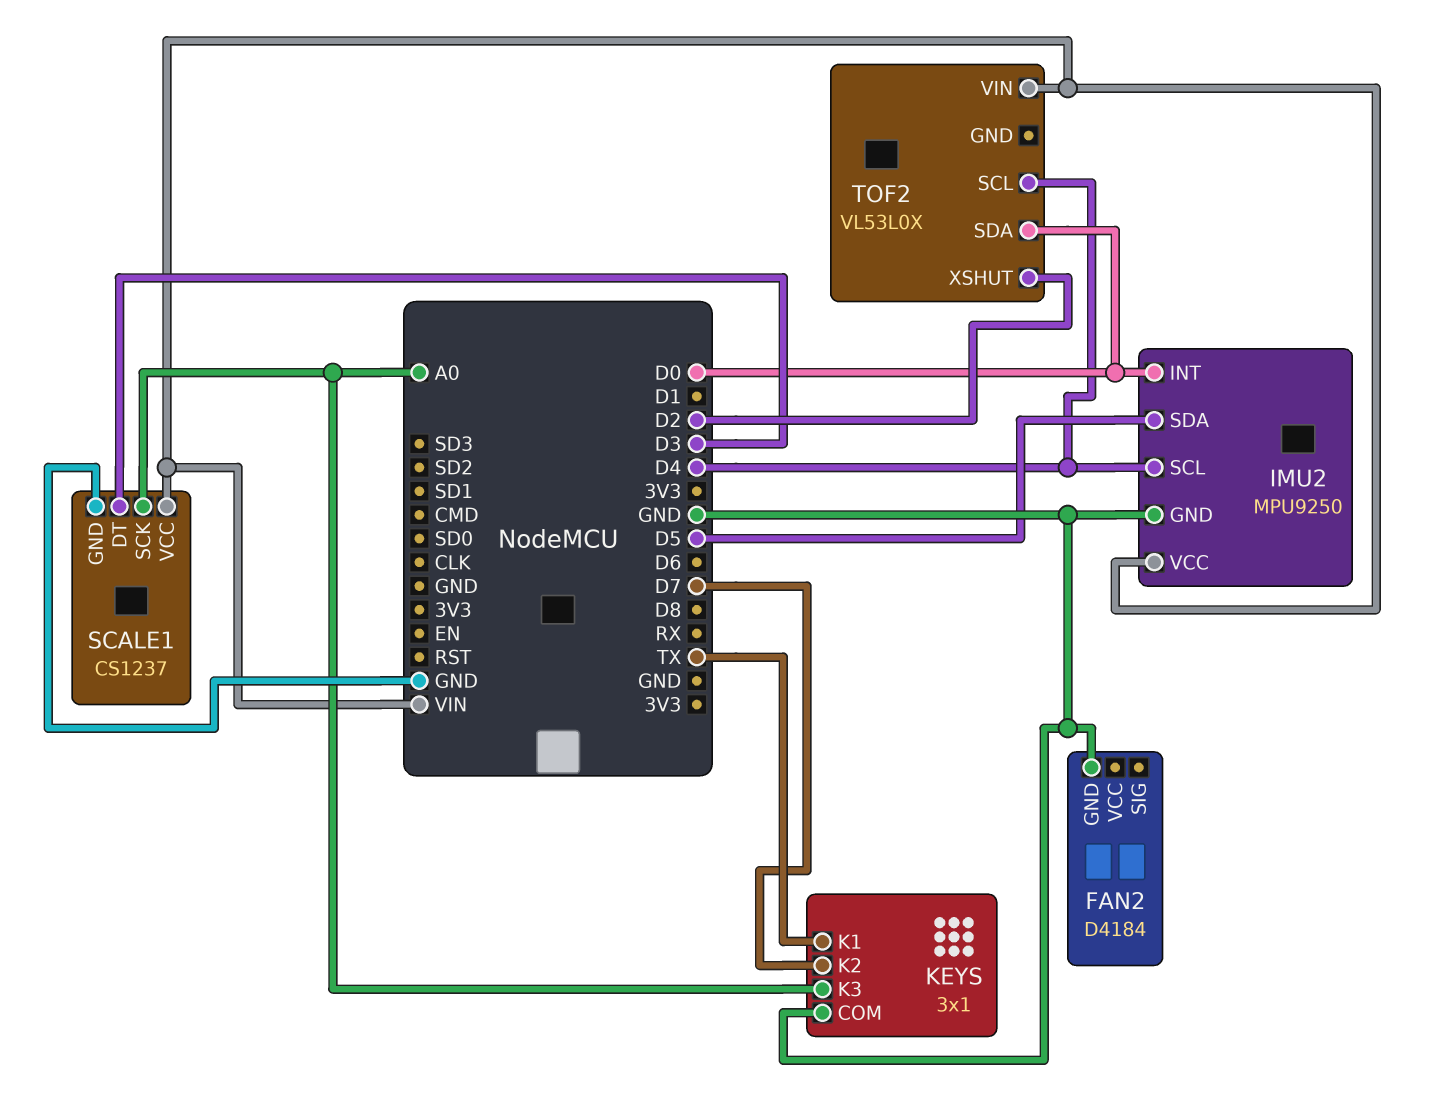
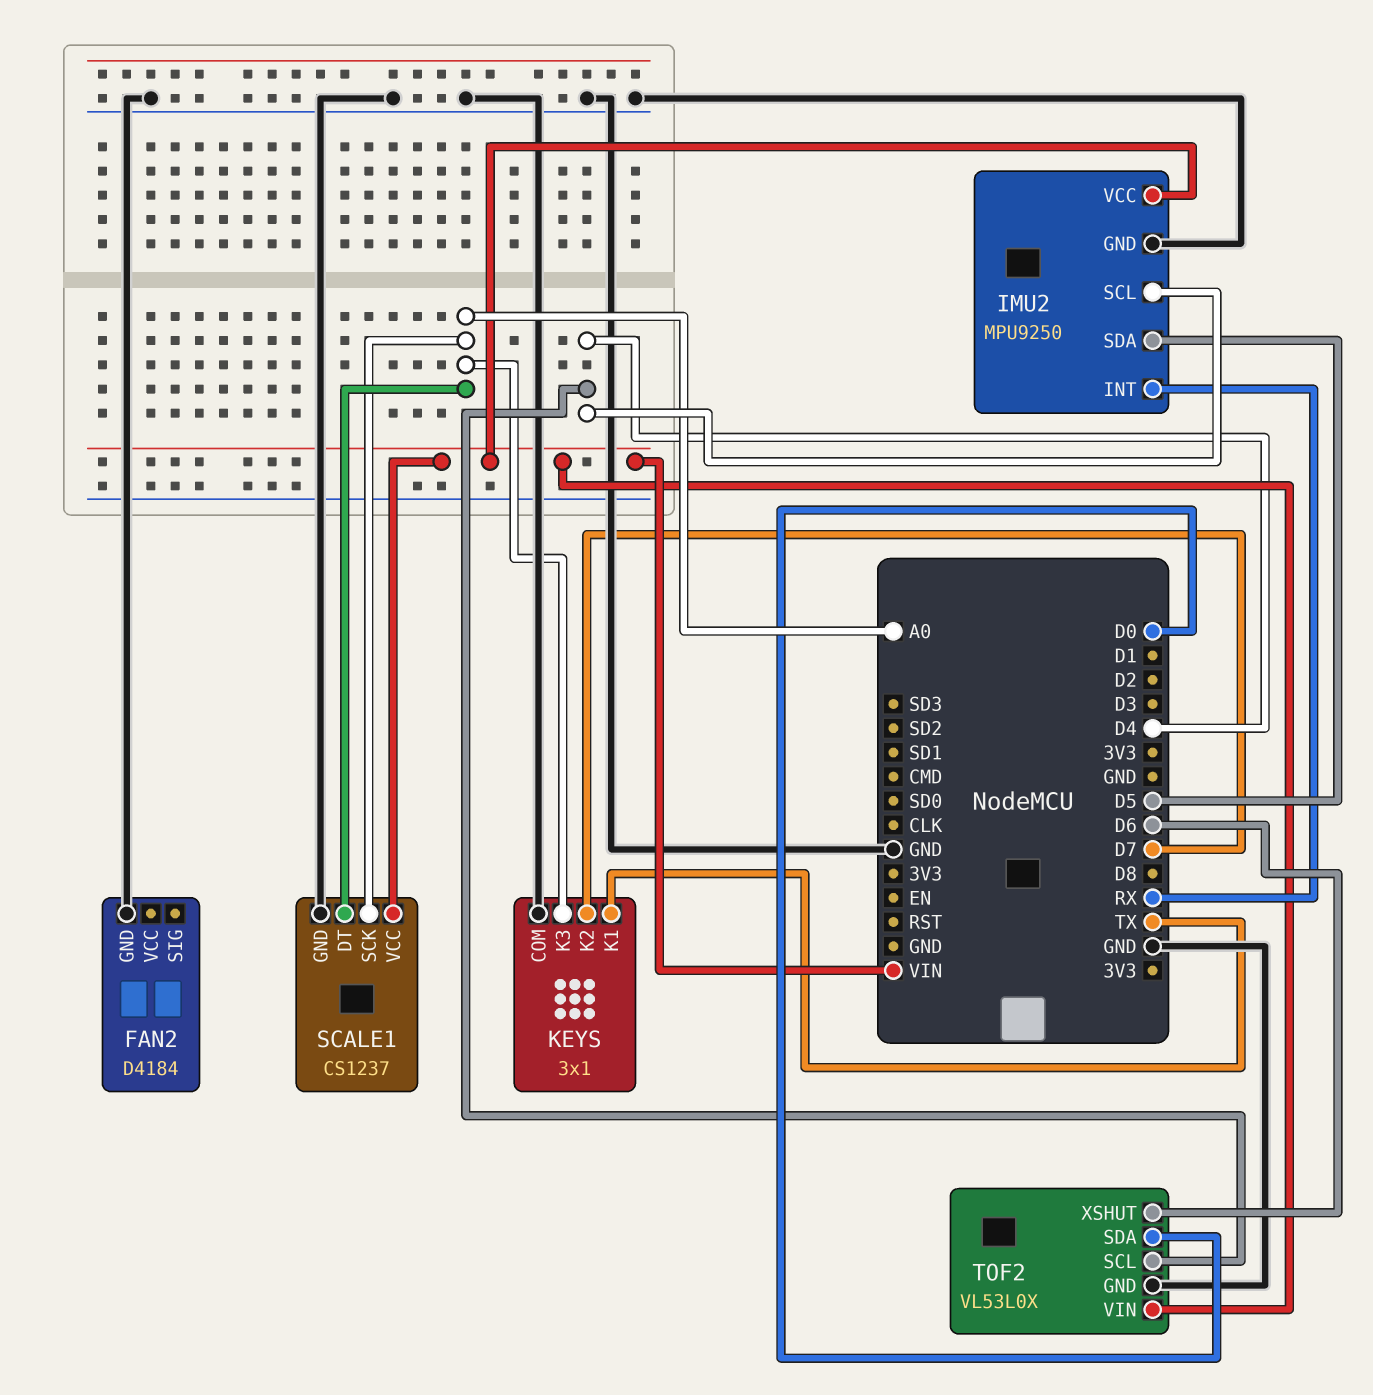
IMU2 pin INT: D0 -> RX
SCALE1 pin DT: D3 -> A0
TOF2 pin GND: none -> GND
TOF2 pin XSHUT: D2 -> D6

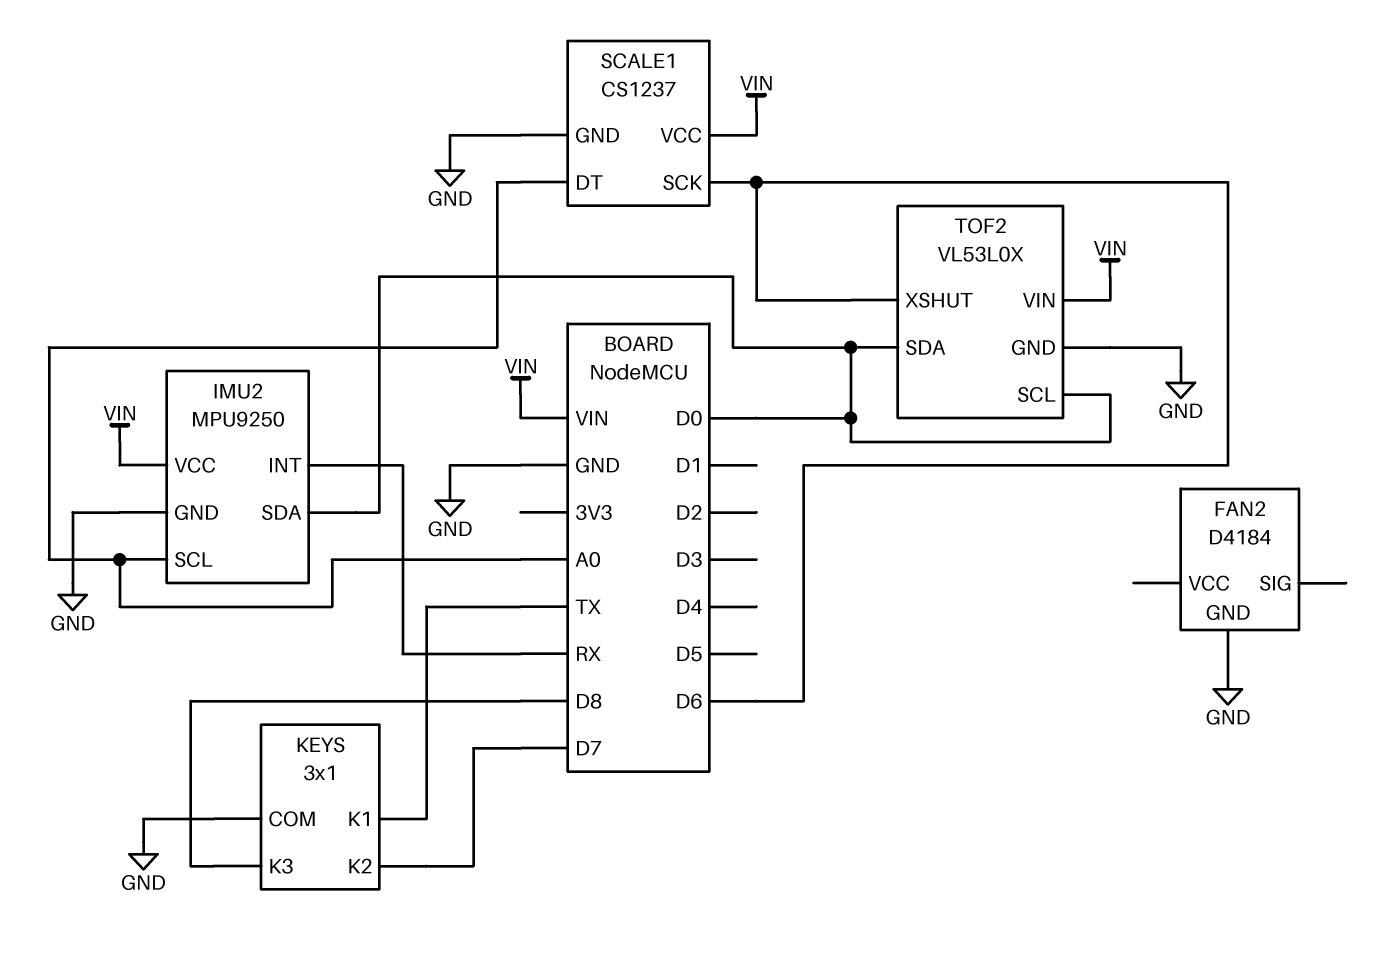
IMU2 pin SCL: D4 -> A0
IMU2 pin SDA: D5 -> D0
KEYS pin K3: A0 -> D8
SCALE1 pin SCK: A0 -> D6
TOF2 pin SCL: D4 -> D0

